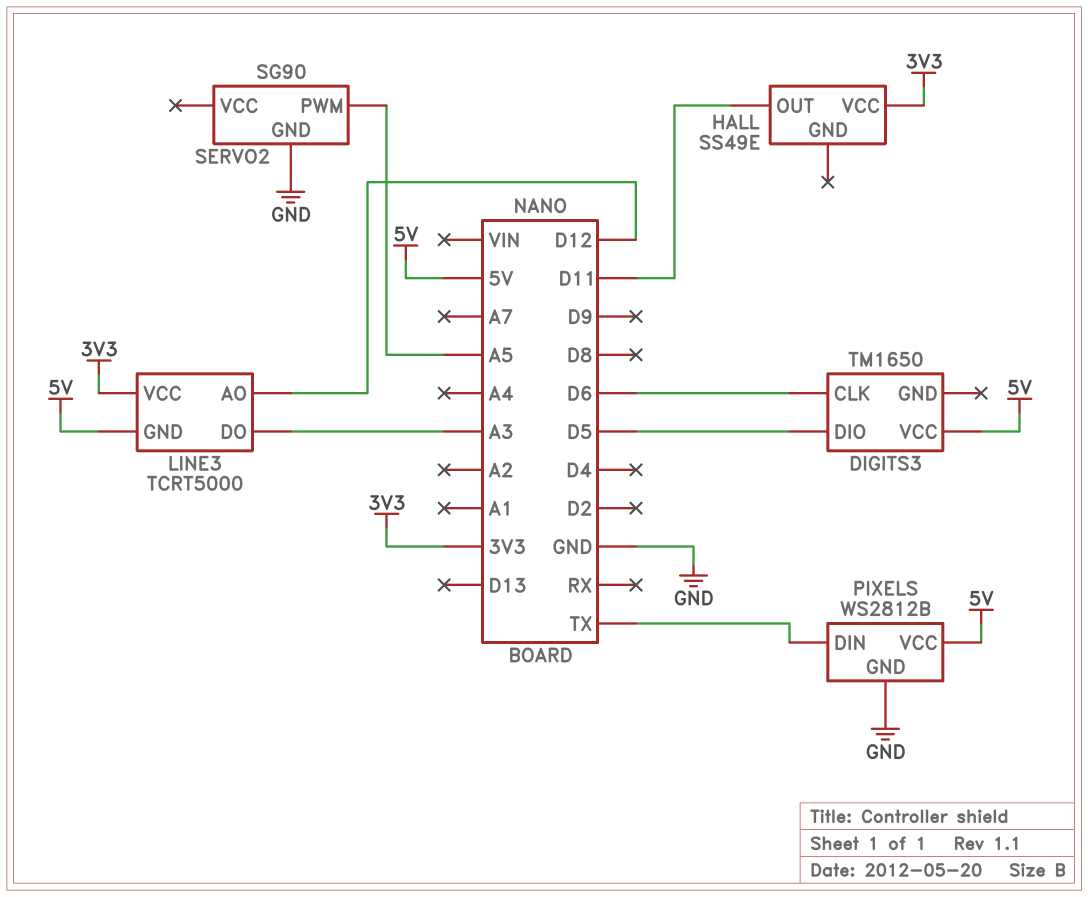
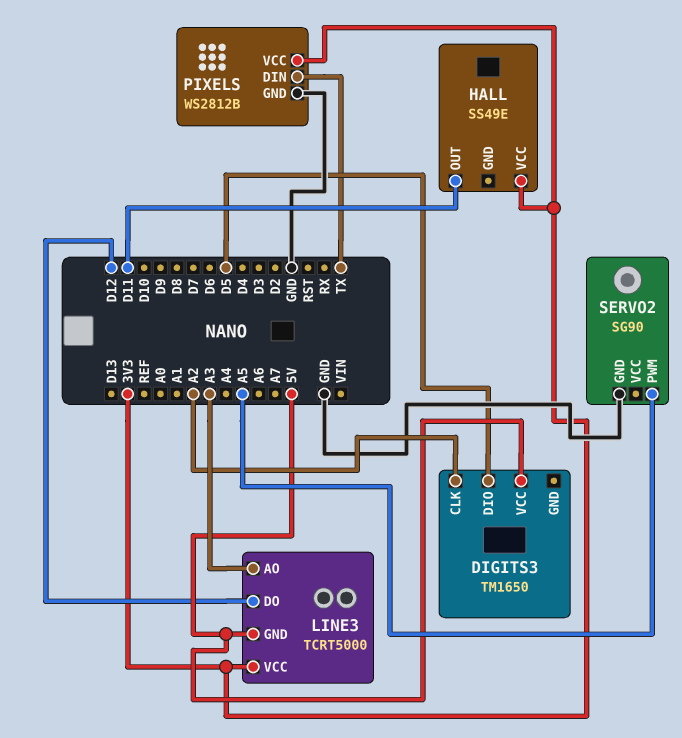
DIGITS3 pin CLK: D6 -> A2
LINE3 pin AO: D12 -> A3
LINE3 pin DO: A3 -> D12
PIXELS pin VCC: 5V -> 3V3

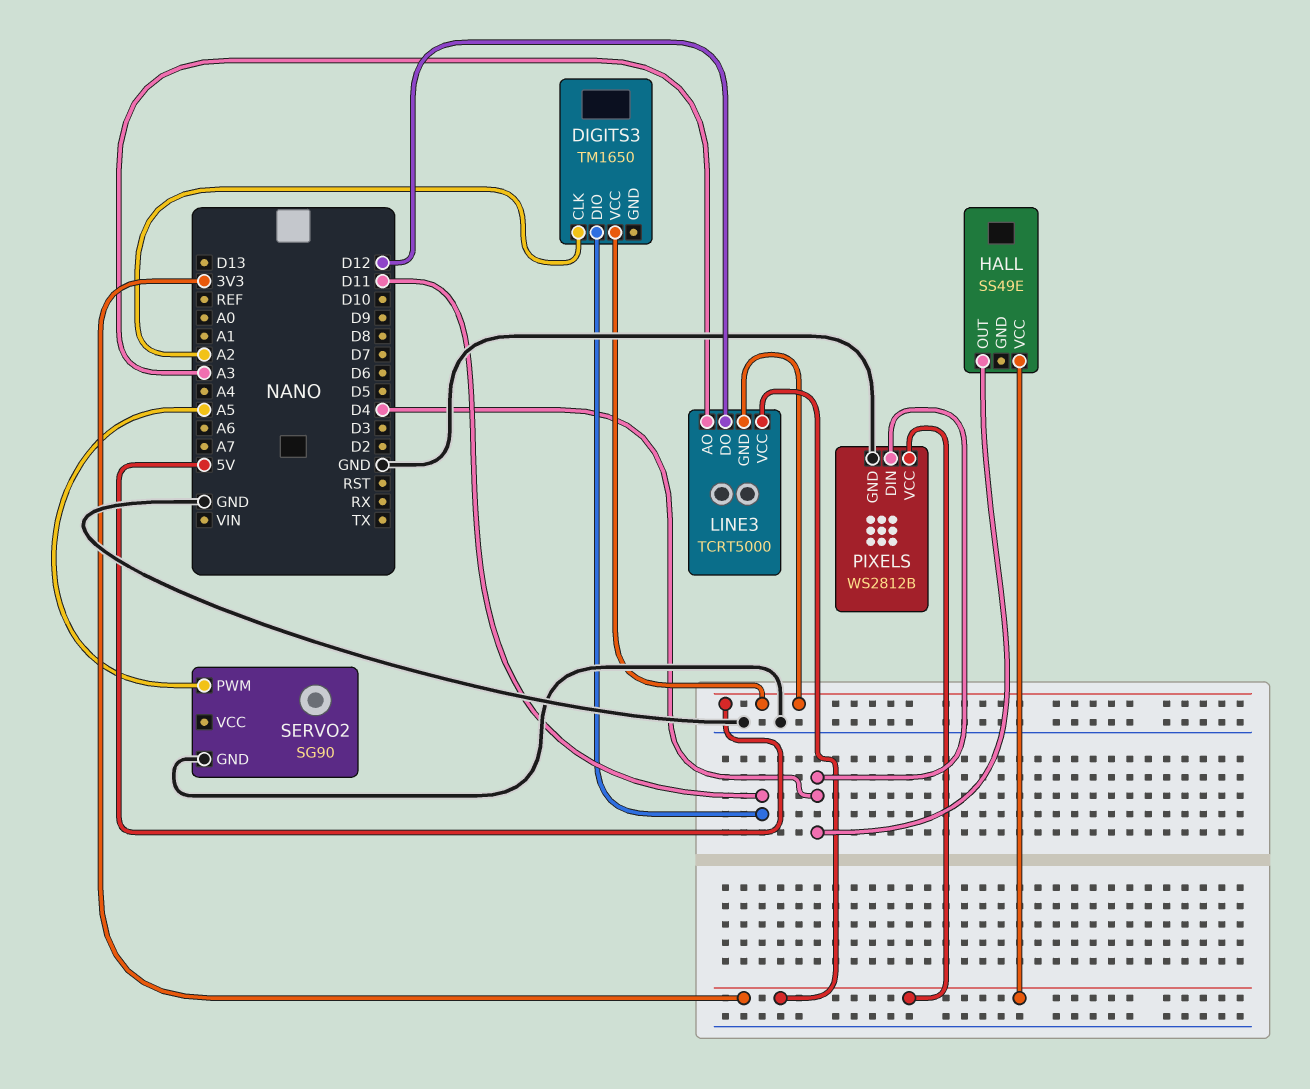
DIGITS3 pin DIO: D5 -> D11
HALL pin OUT: D11 -> D4
PIXELS pin DIN: TX -> D4

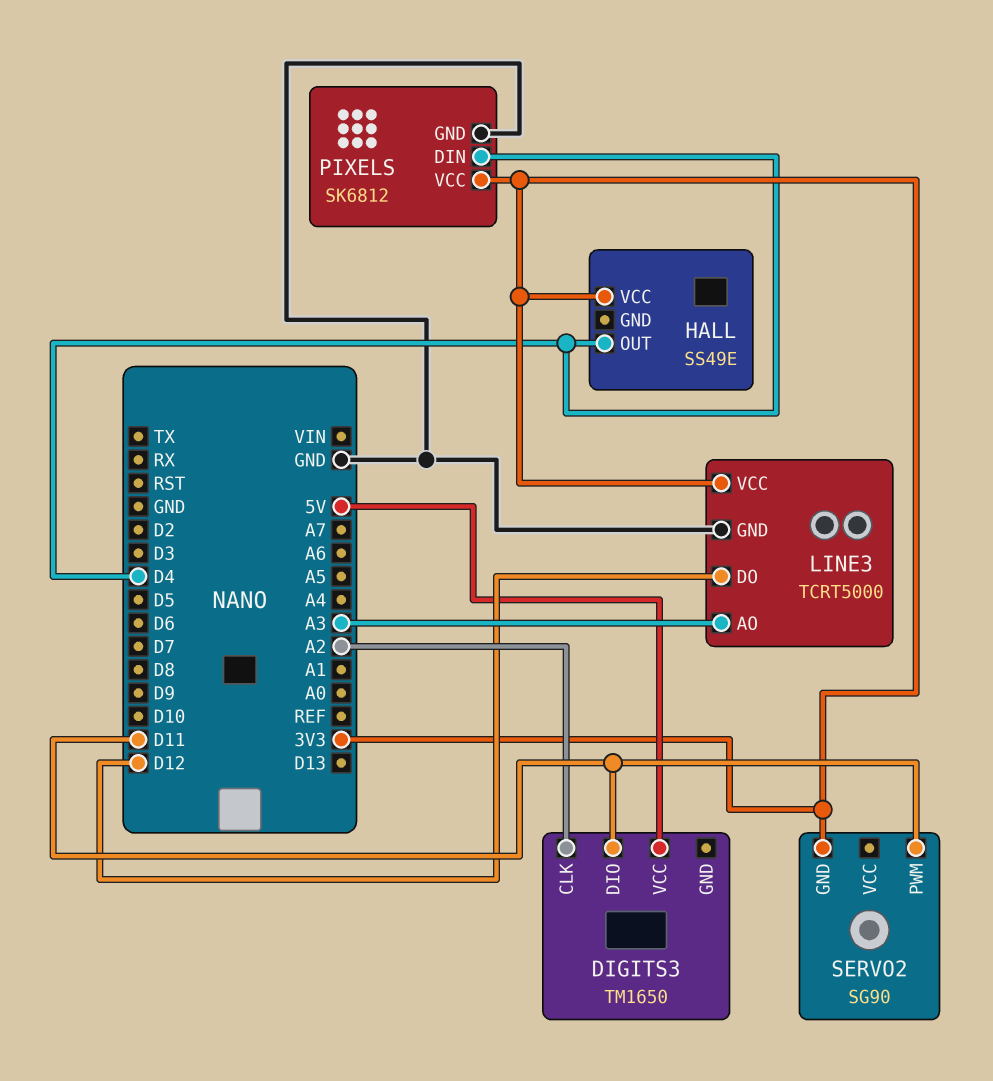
LINE3 pin GND: 5V -> GND
PIXELS: WS2812B -> SK6812
SERVO2 pin GND: GND -> 3V3
SERVO2 pin PWM: A5 -> D11

